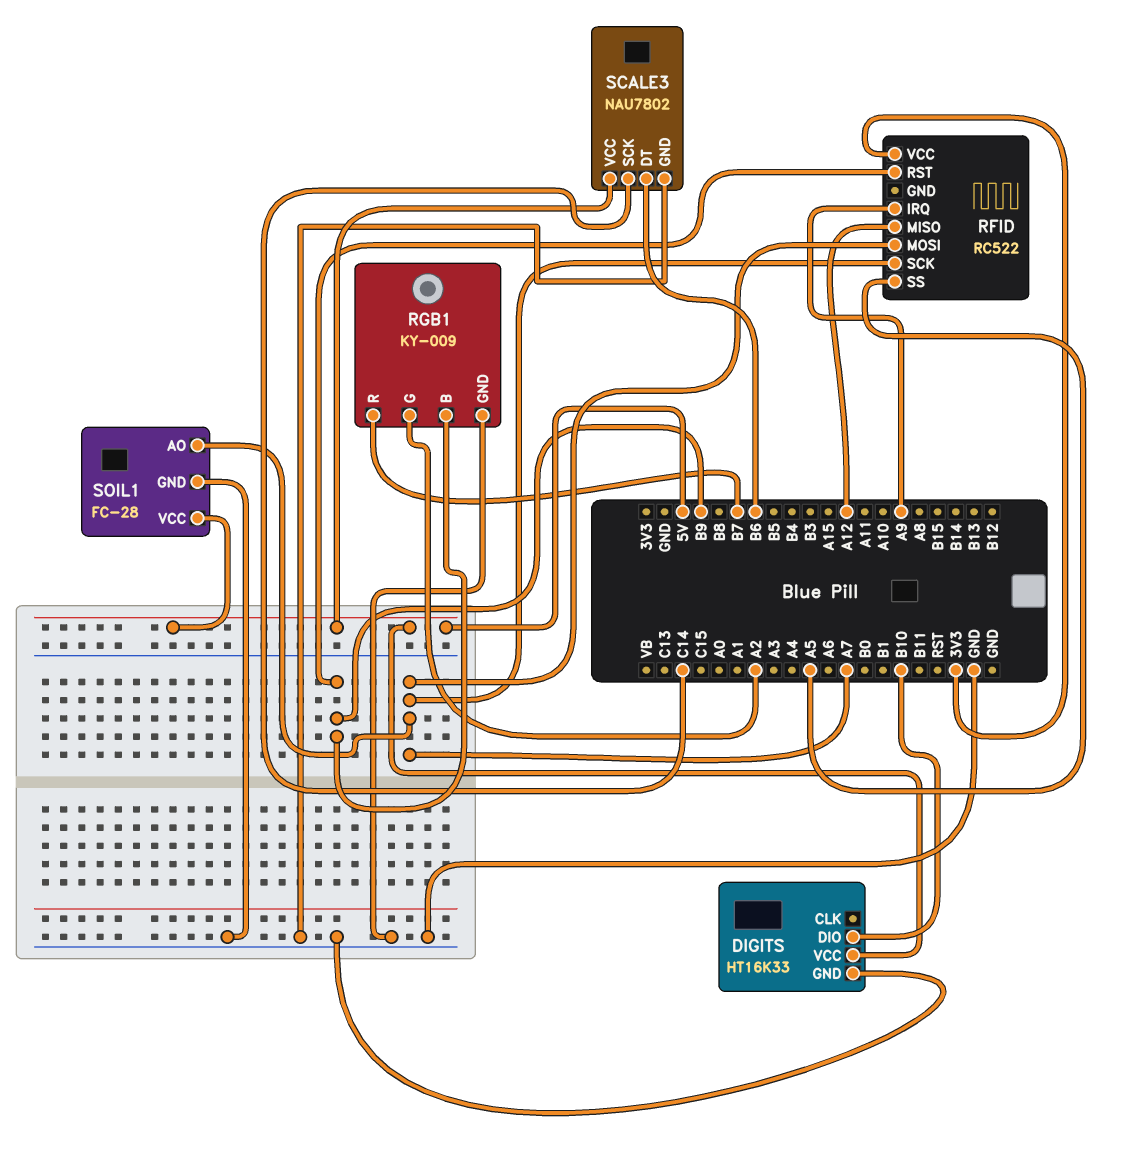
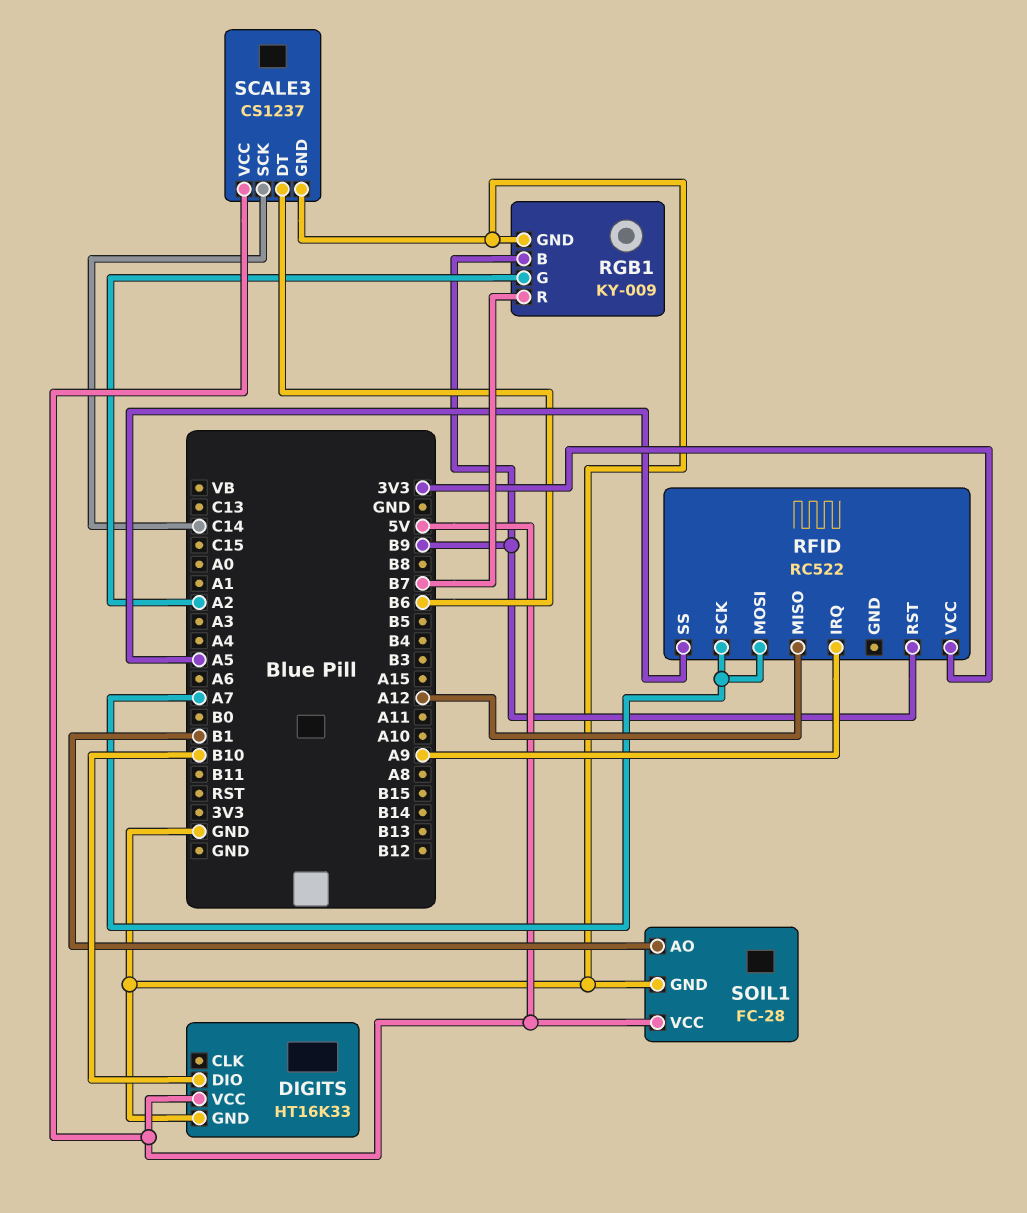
SCALE3: NAU7802 -> CS1237
SOIL1 pin AO: A7 -> B1

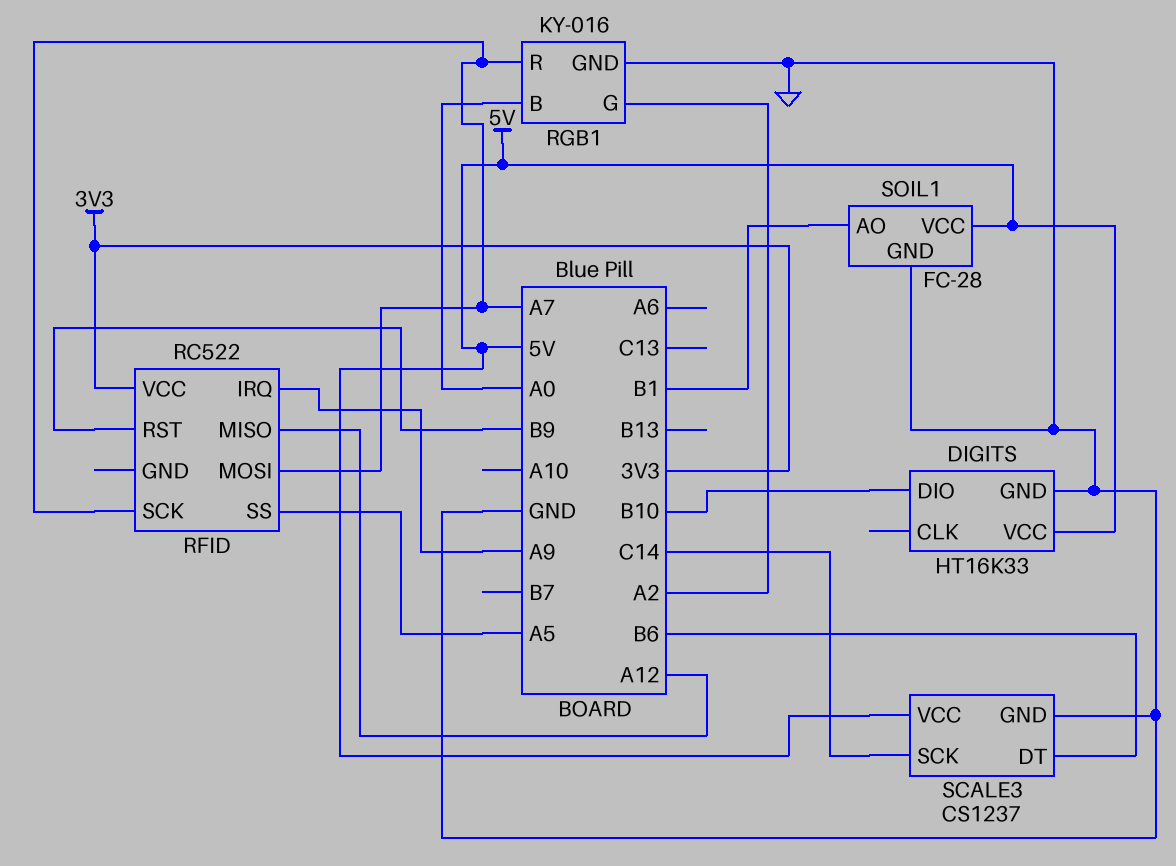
RGB1: KY-009 -> KY-016
RGB1 pin B: B9 -> A0
RGB1 pin R: B7 -> A7

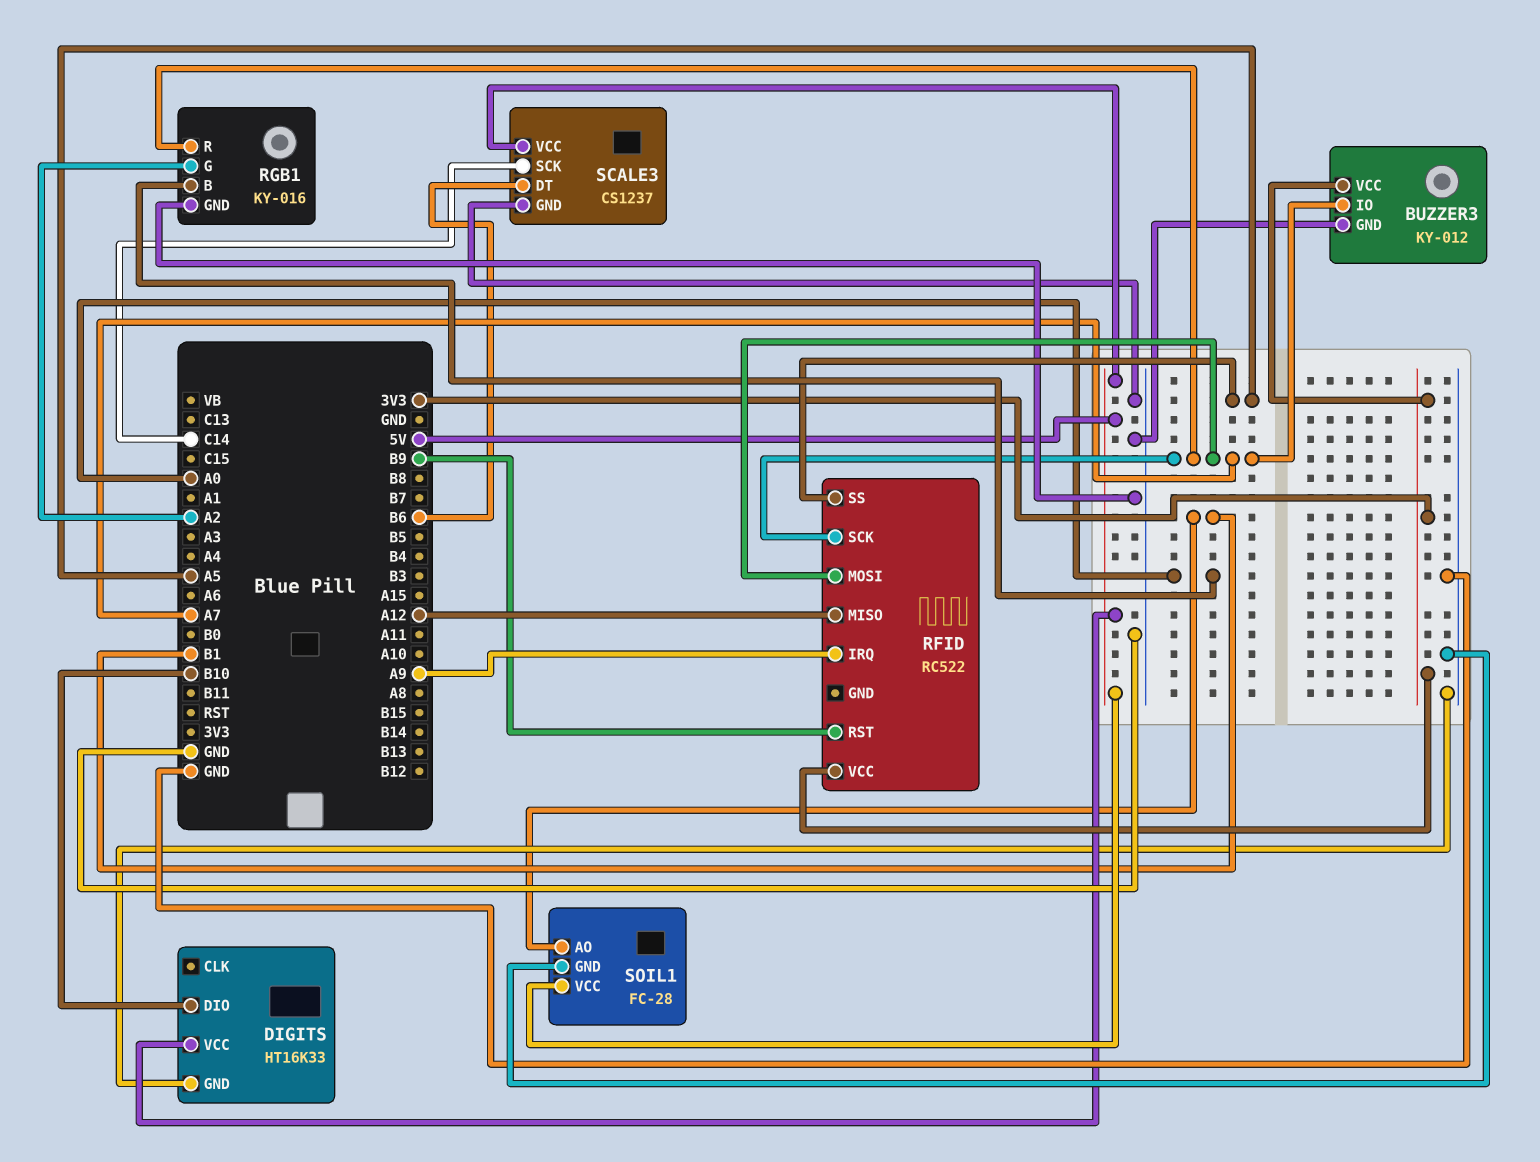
BUZZER3: none -> KY-012
BUZZER3 pin GND: none -> GND
BUZZER3 pin IO: none -> A7
BUZZER3 pin VCC: none -> 3V3

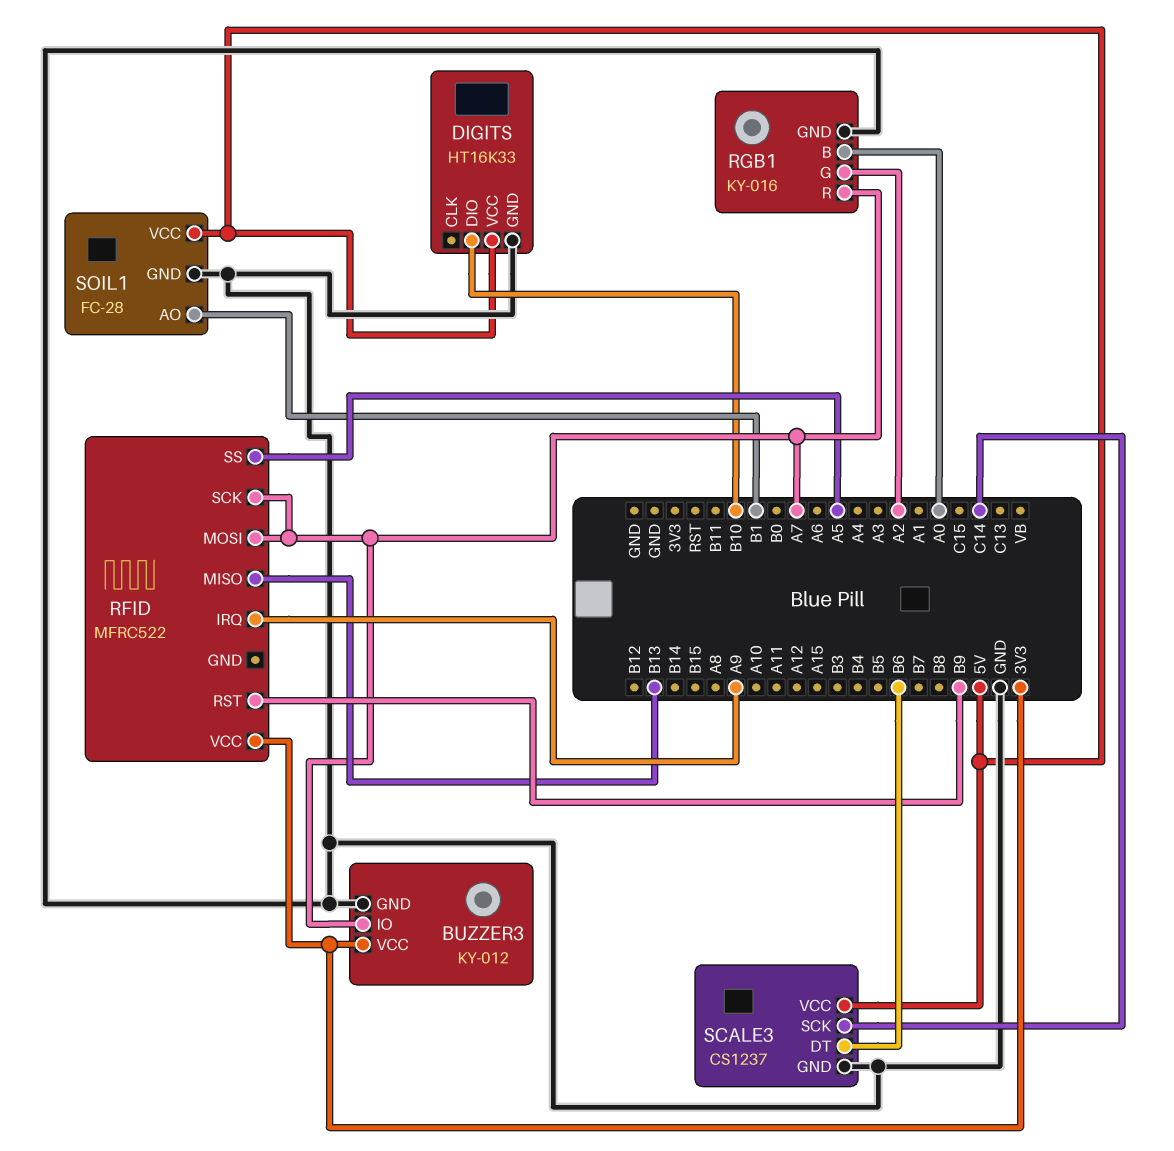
RFID: RC522 -> MFRC522
RFID pin MISO: A12 -> B13

